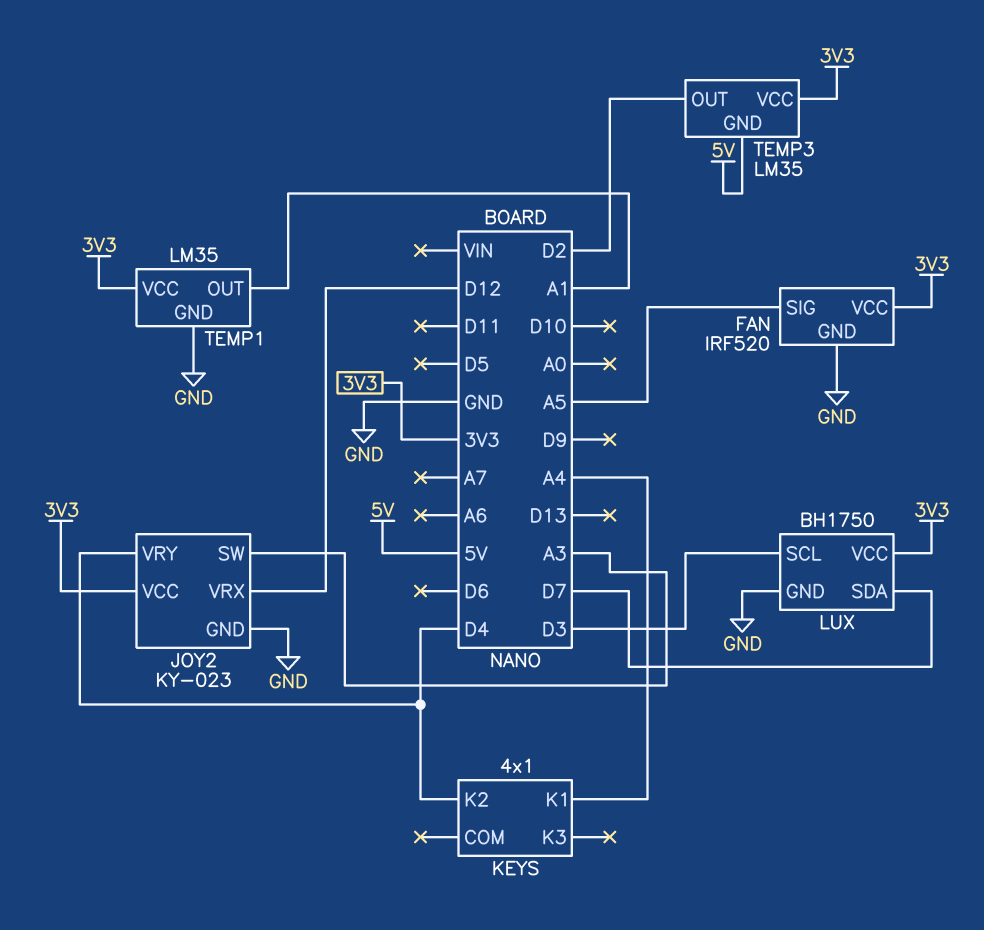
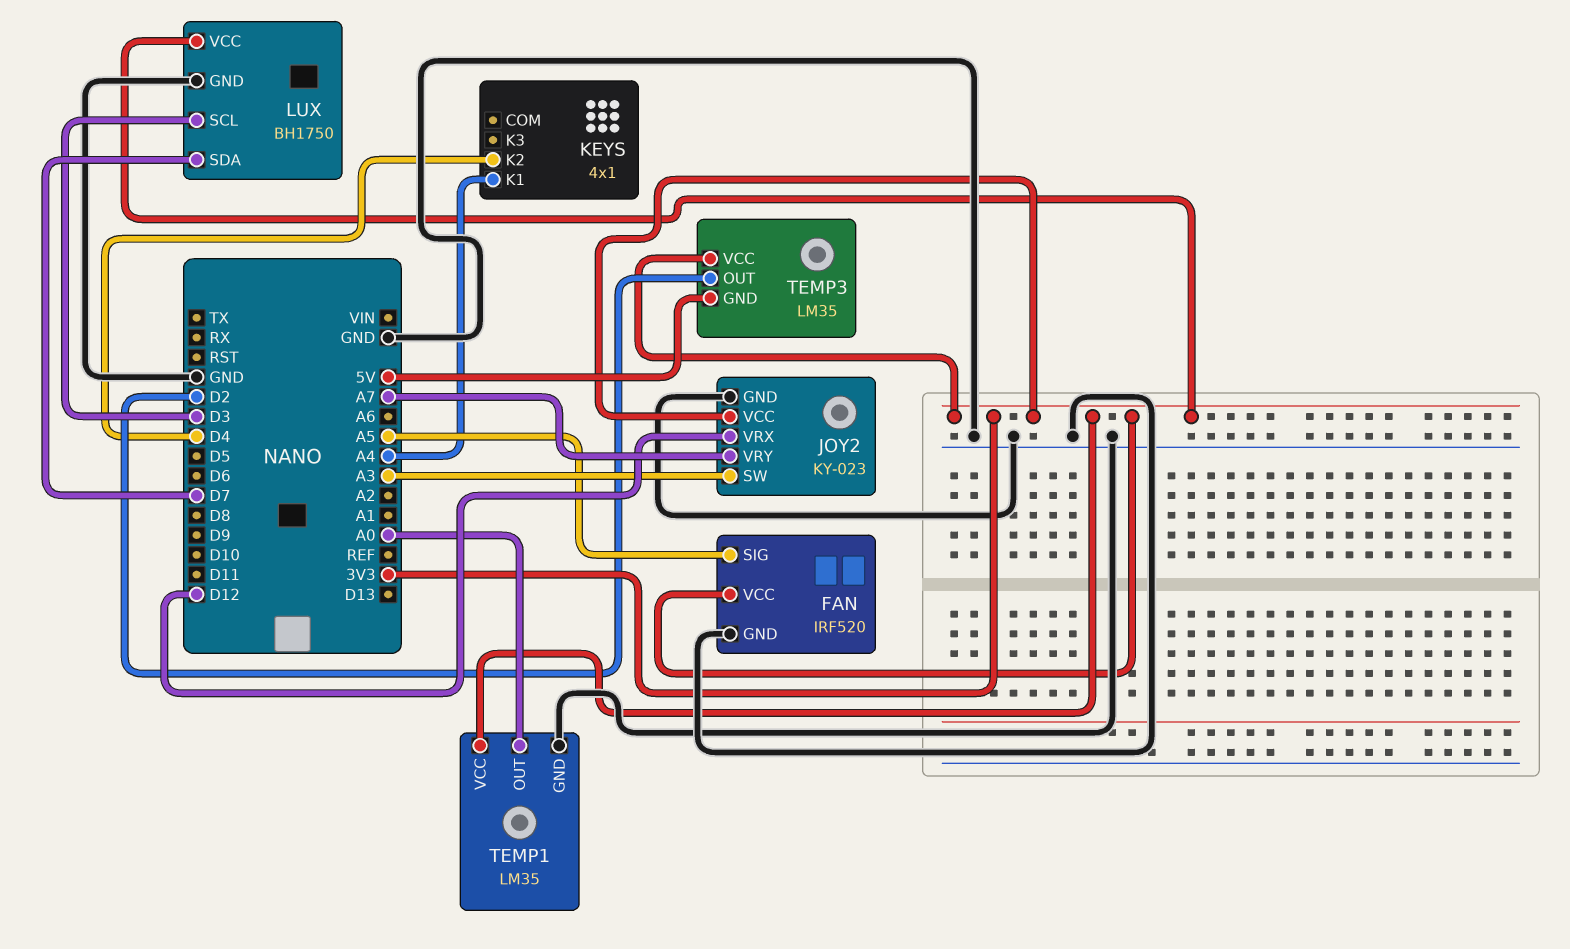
JOY2 pin VRY: D4 -> A7
TEMP1 pin OUT: A1 -> A0

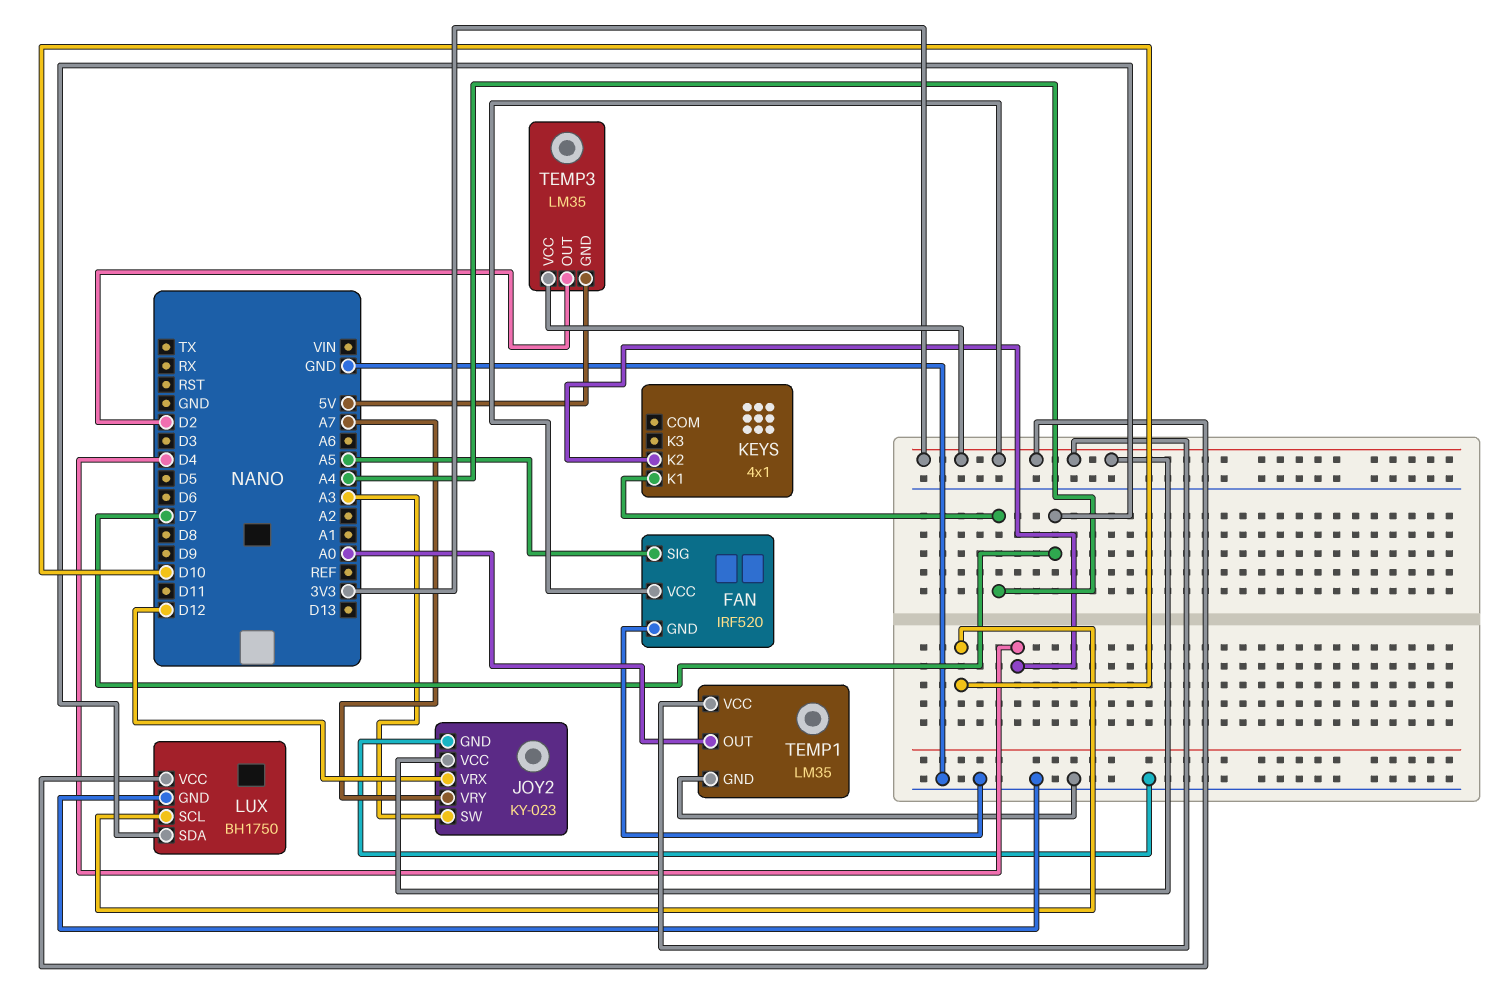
LUX pin SCL: D3 -> D10

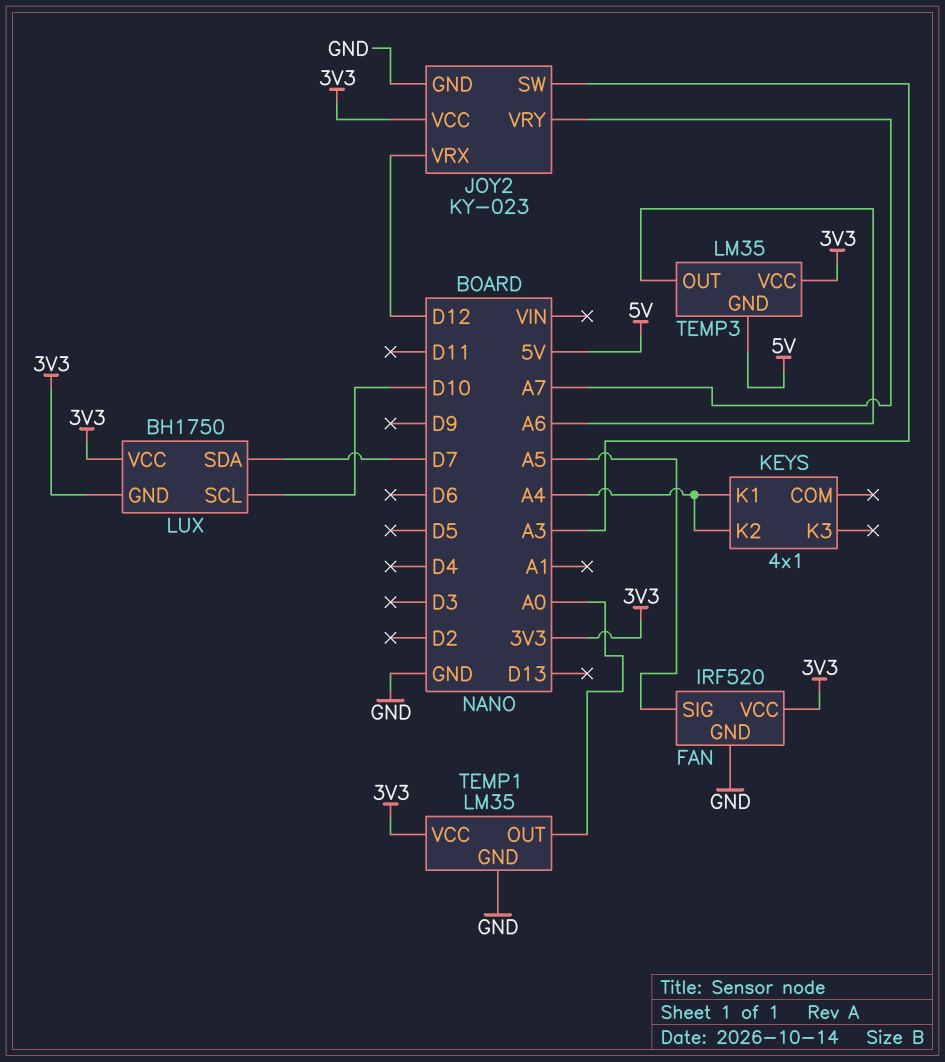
KEYS pin K2: D4 -> A4
LUX pin GND: GND -> 3V3
TEMP3 pin OUT: D2 -> A6

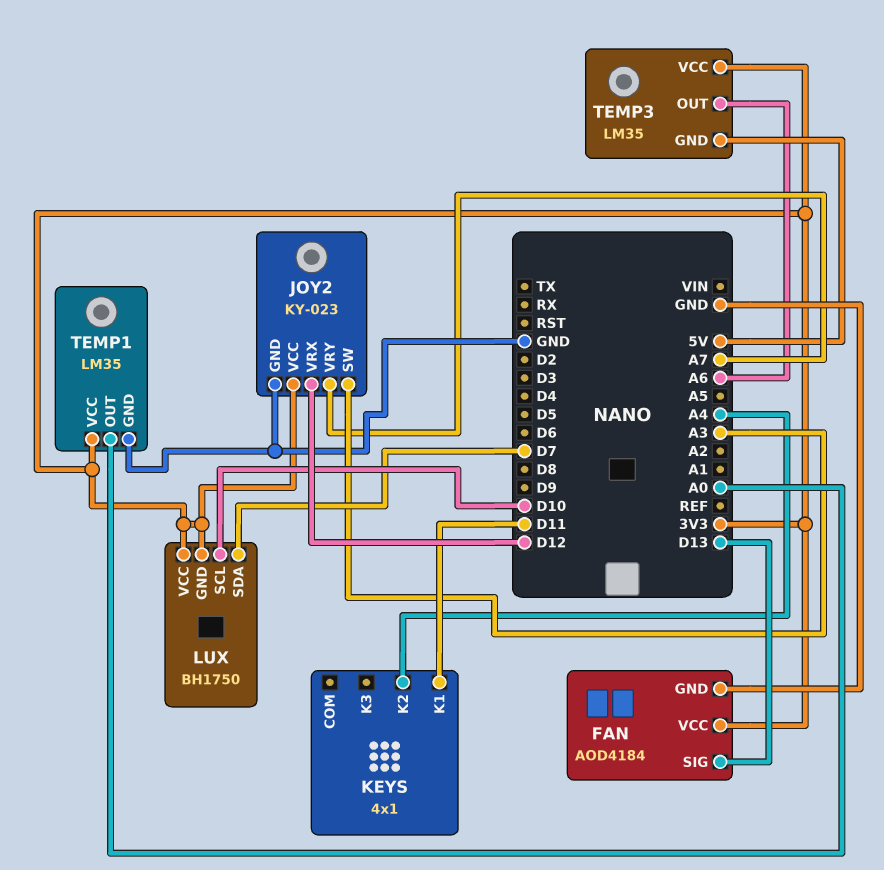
FAN: IRF520 -> AOD4184
FAN pin SIG: A5 -> D13
KEYS pin K1: A4 -> D11

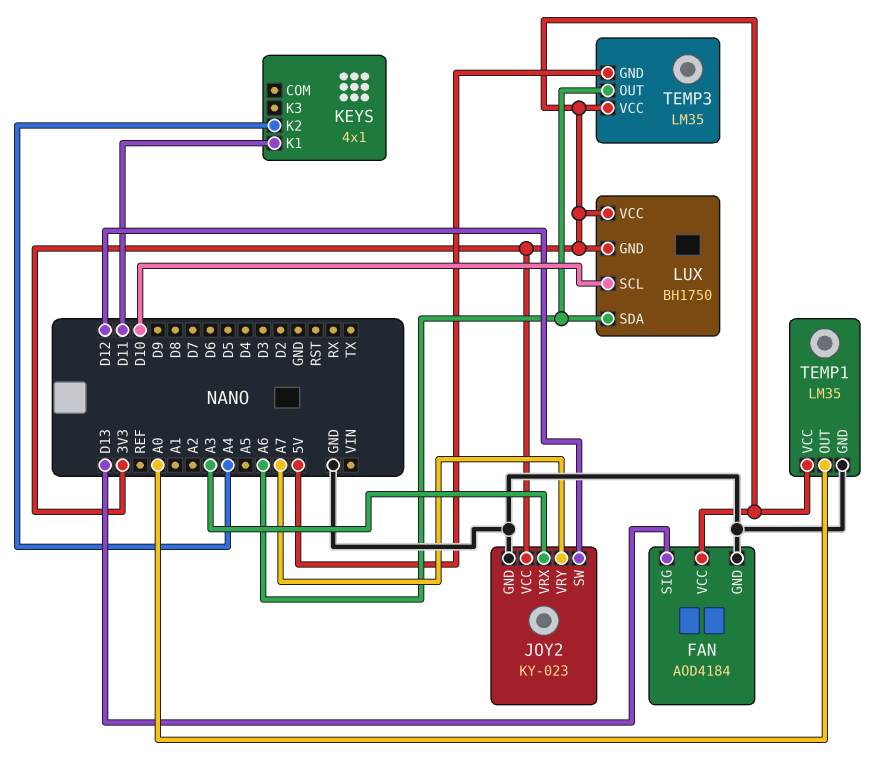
JOY2 pin SW: A3 -> D12
JOY2 pin VRX: D12 -> A3
LUX pin SDA: D7 -> A6

